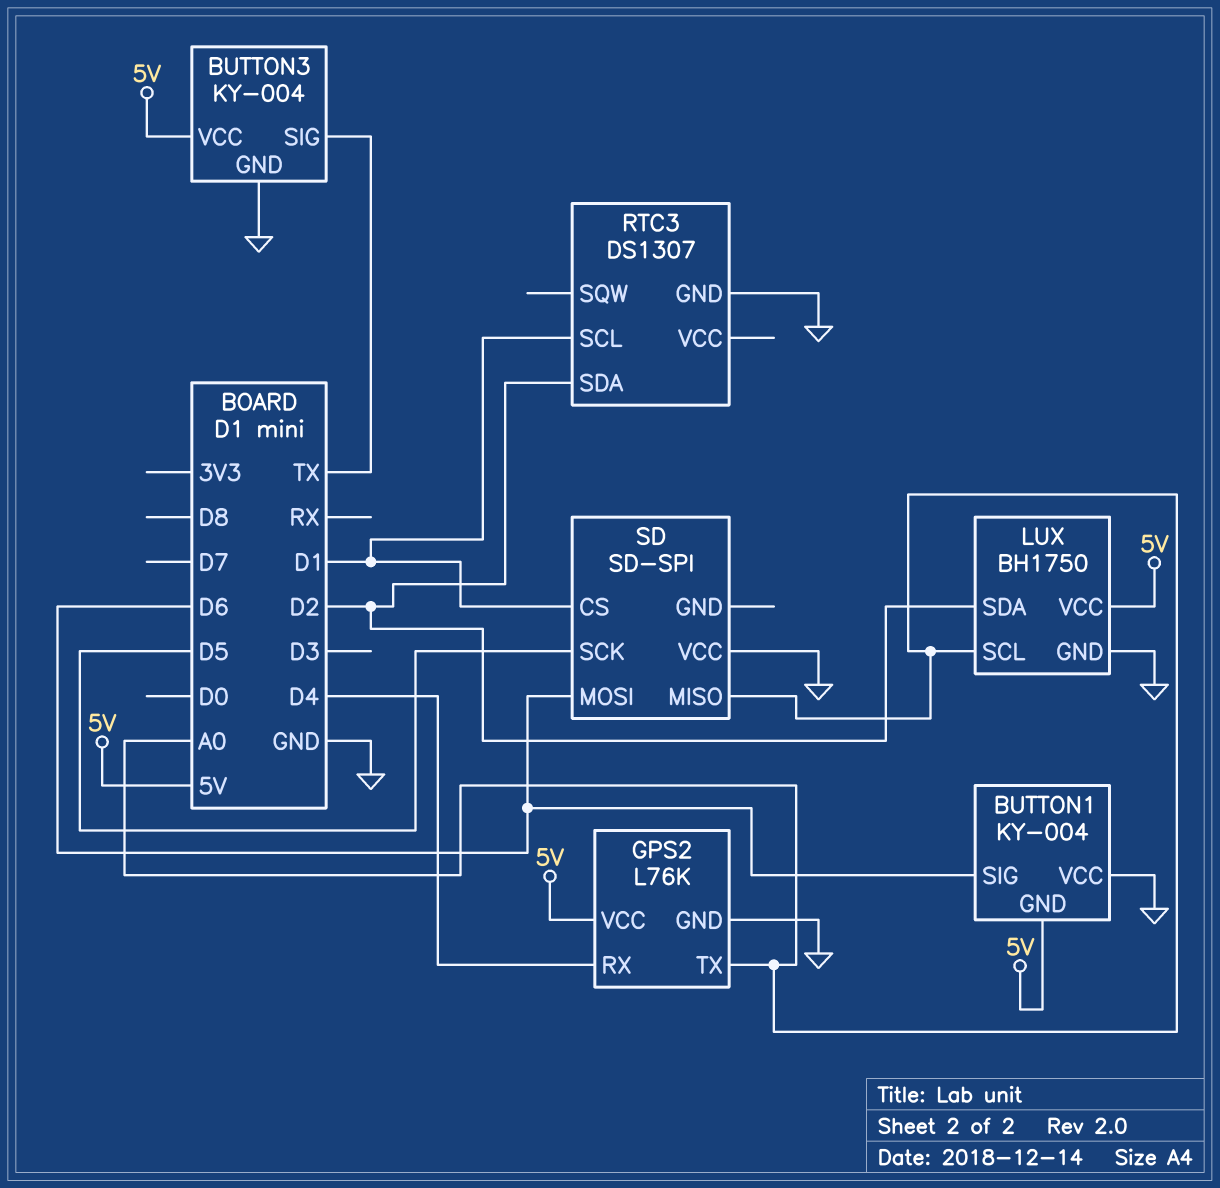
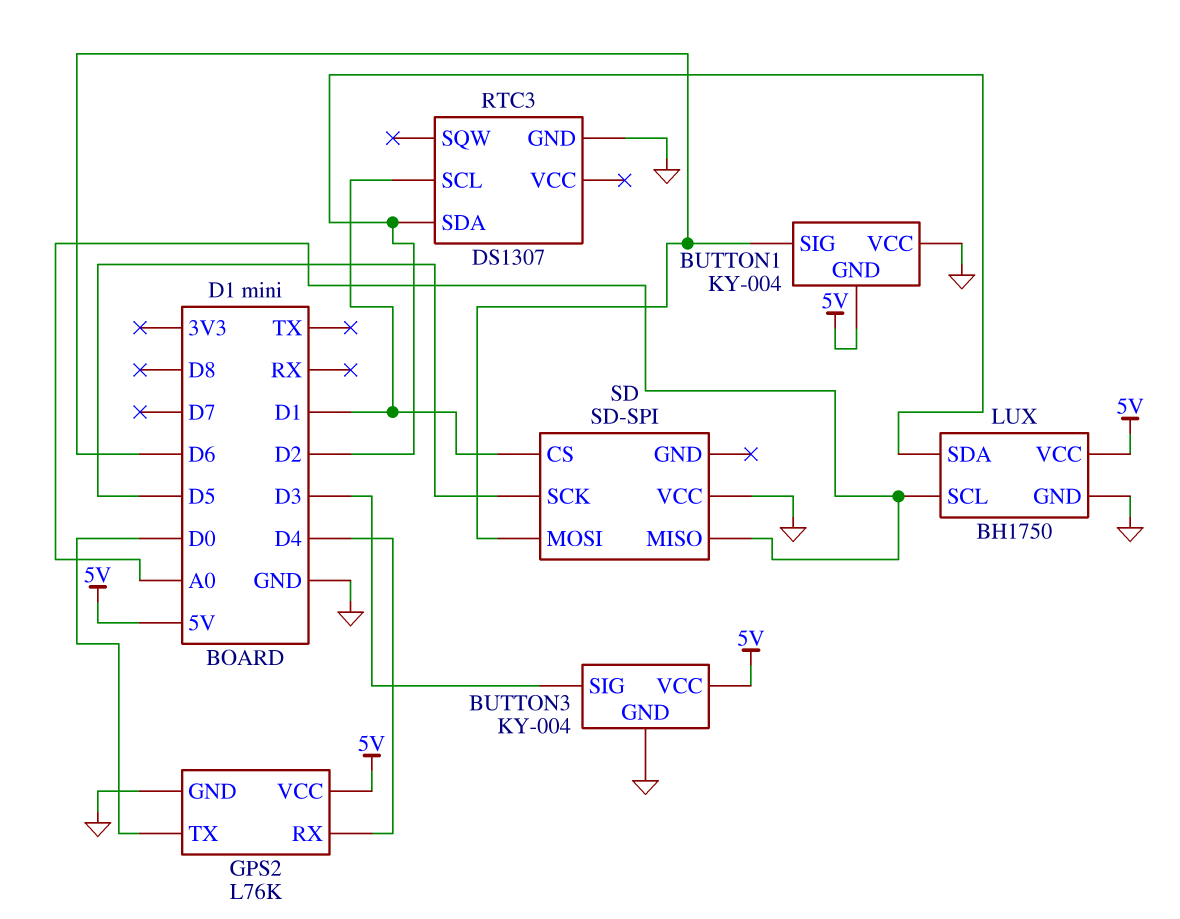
BUTTON3 pin SIG: TX -> D3
GPS2 pin TX: A0 -> D0

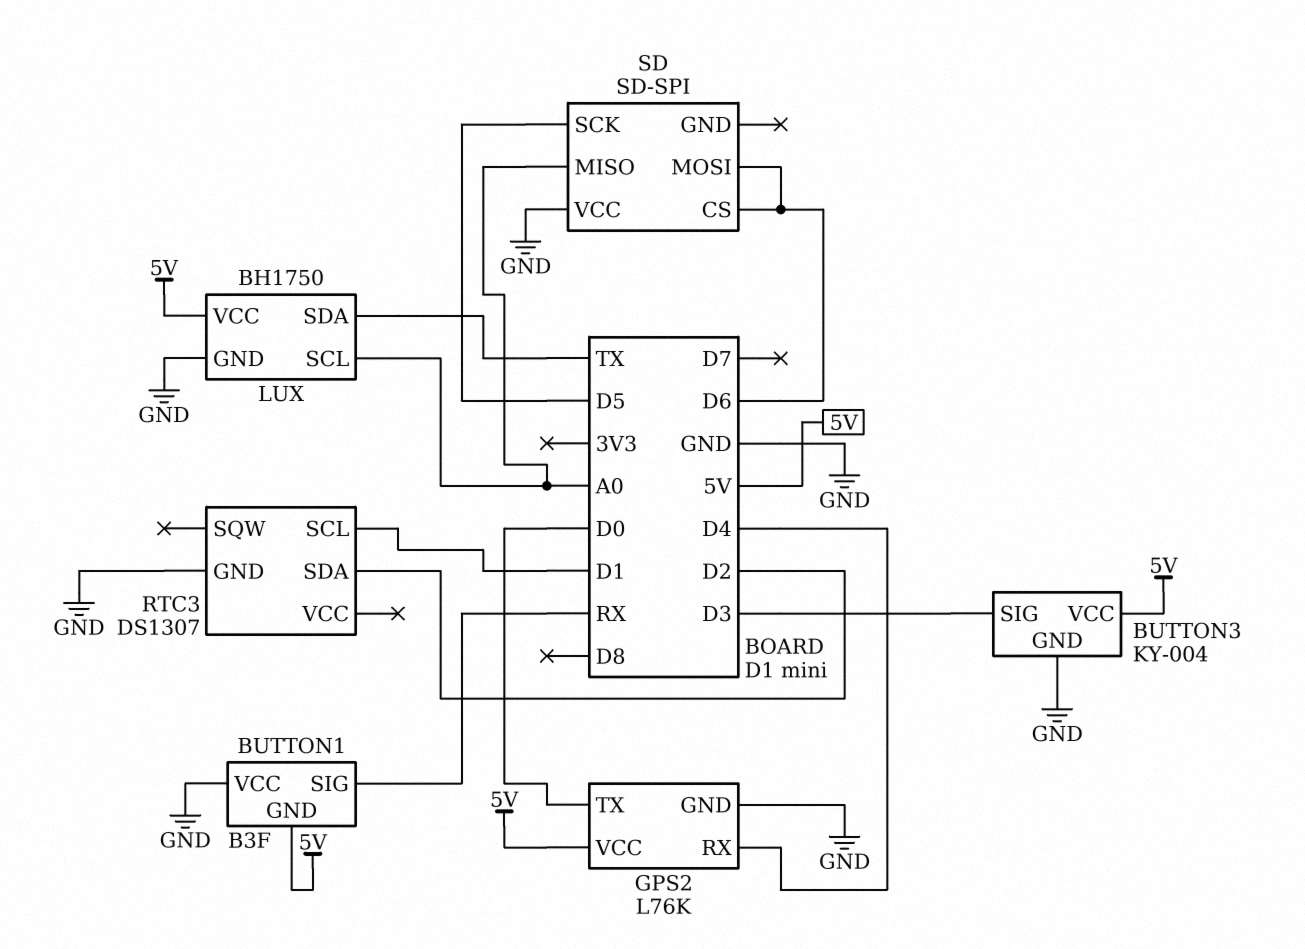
BUTTON1: KY-004 -> B3F
BUTTON1 pin SIG: D6 -> RX
LUX pin SDA: D2 -> TX
SD pin CS: D1 -> D6

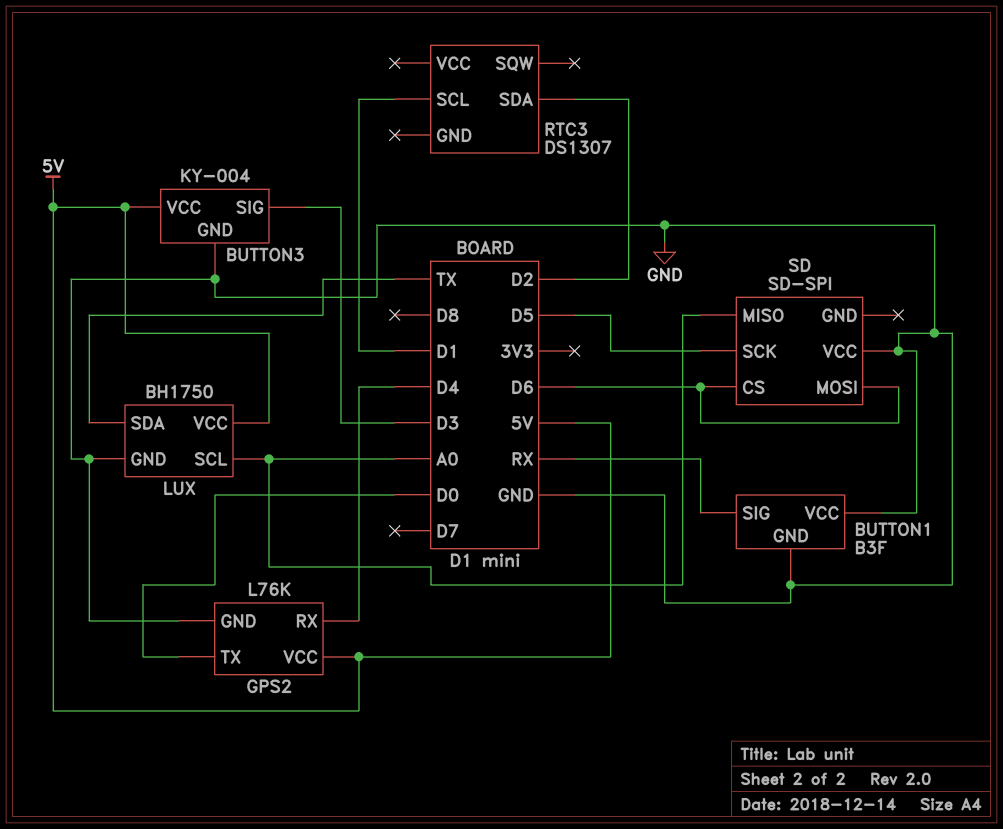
BUTTON1 pin GND: 5V -> GND
RTC3 pin GND: GND -> none

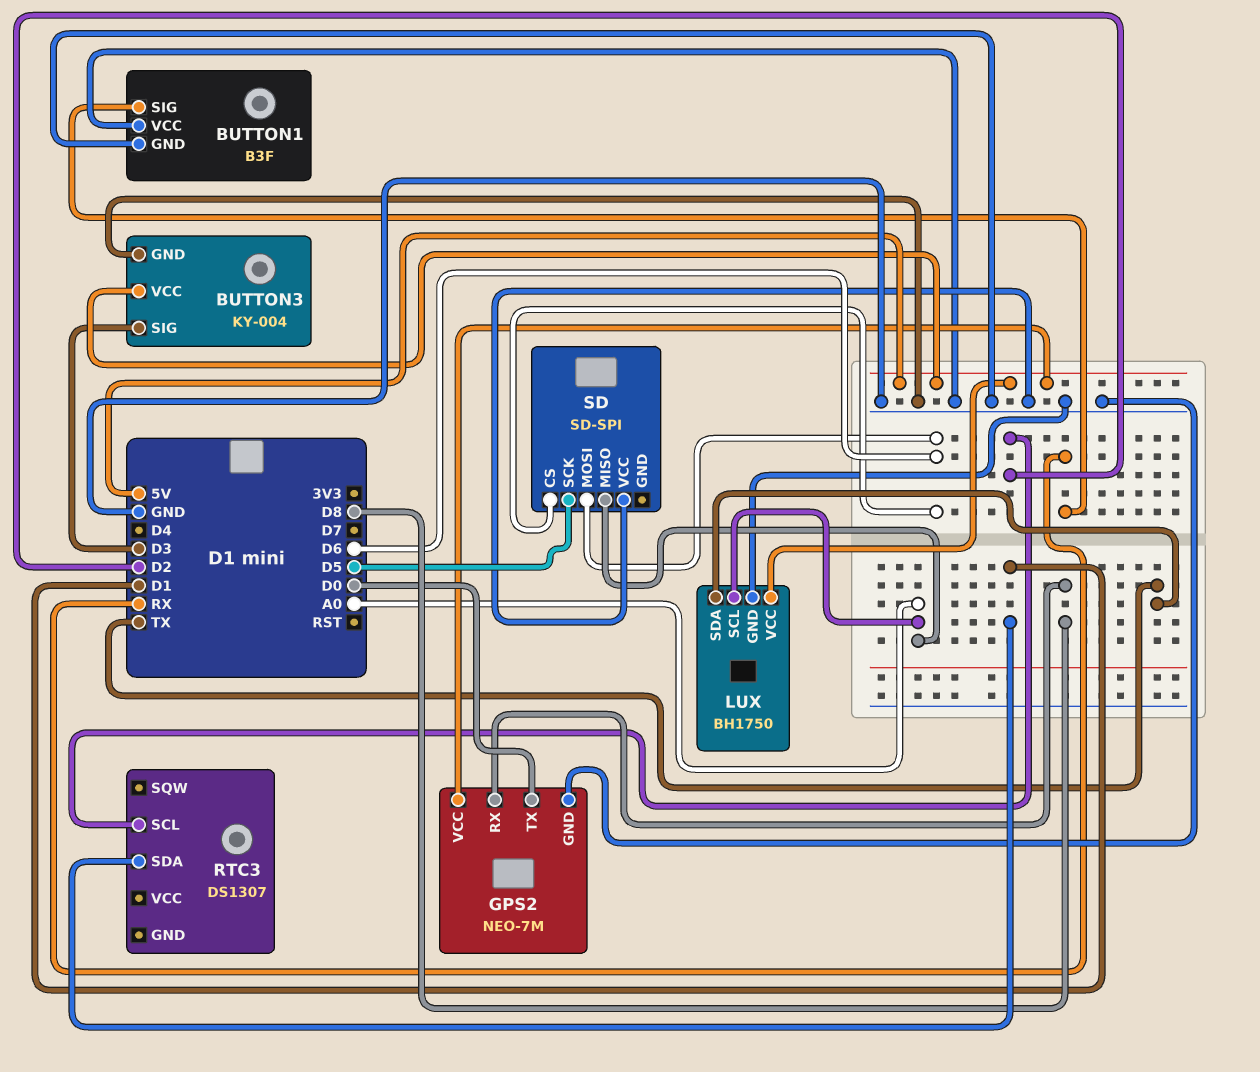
GPS2: L76K -> NEO-7M
GPS2 pin RX: D4 -> D8
RTC3 pin SCL: D1 -> D2
RTC3 pin SDA: D2 -> D1

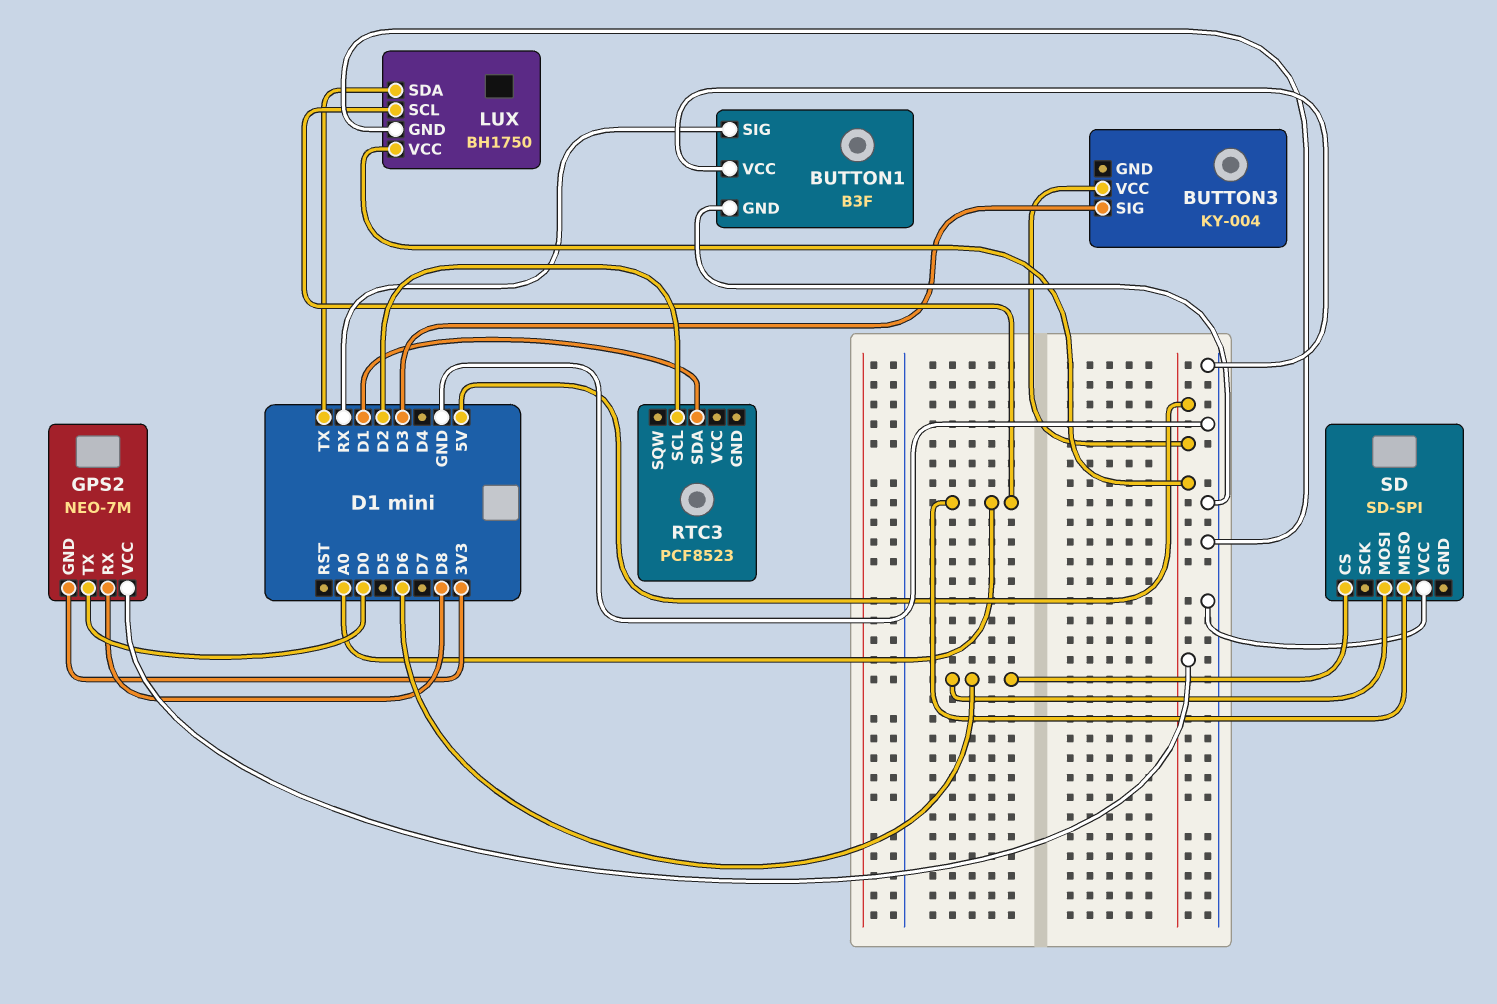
BUTTON3 pin GND: GND -> none
GPS2 pin GND: GND -> 3V3
RTC3: DS1307 -> PCF8523
SD pin SCK: D5 -> none

